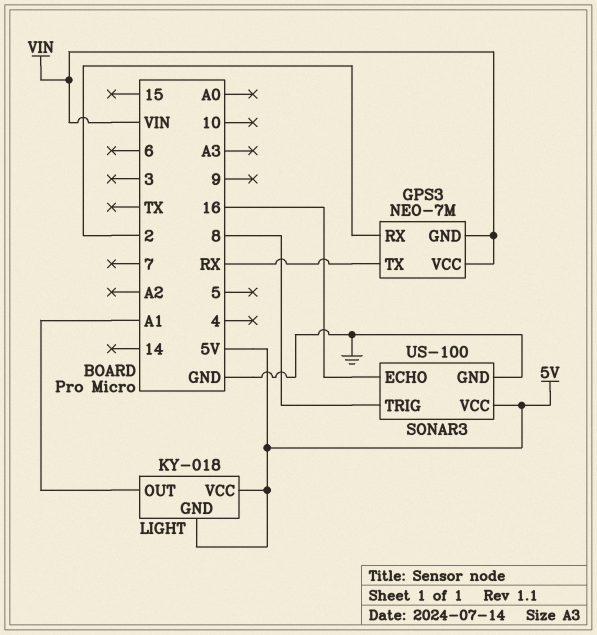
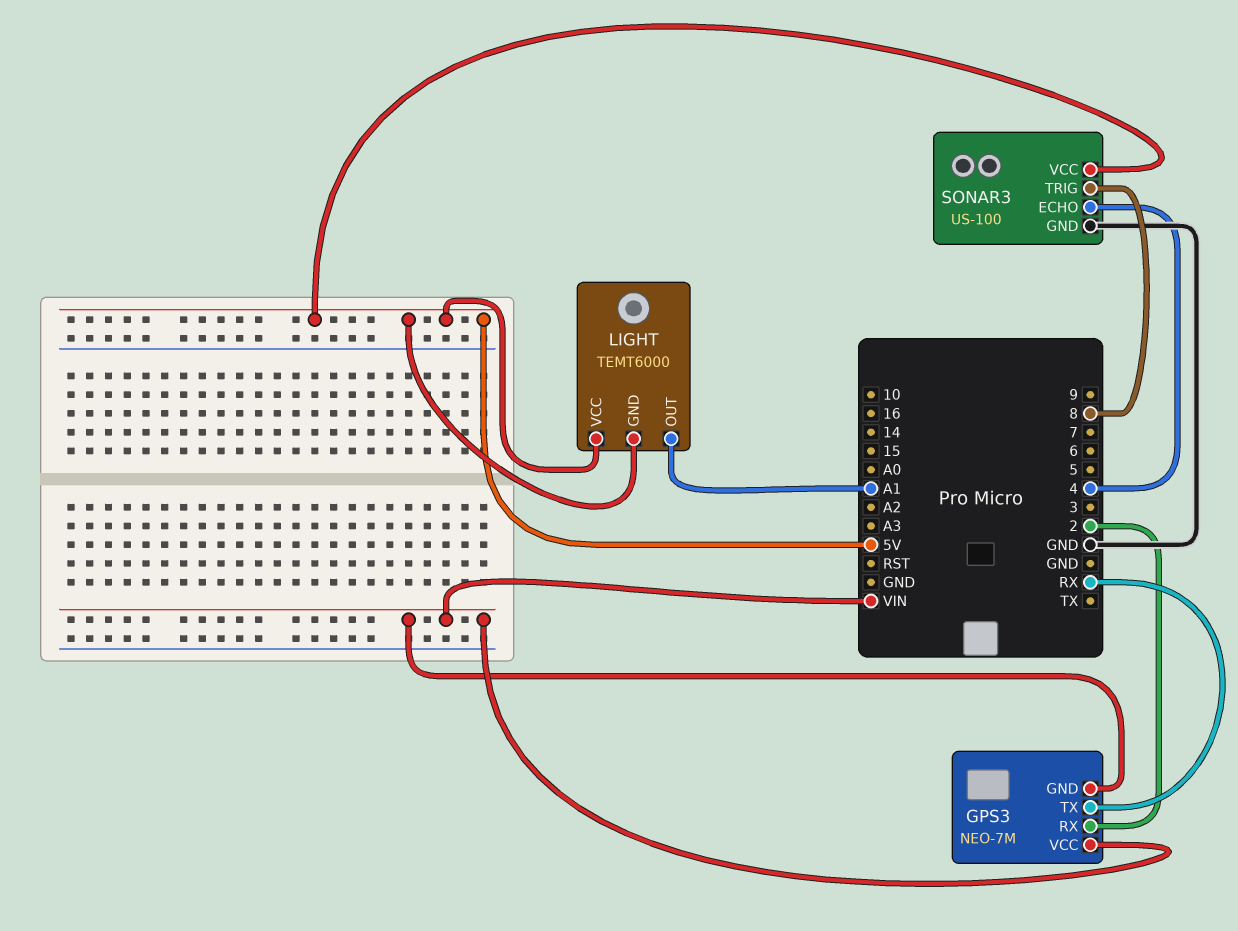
LIGHT: KY-018 -> TEMT6000
SONAR3 pin ECHO: 16 -> 4

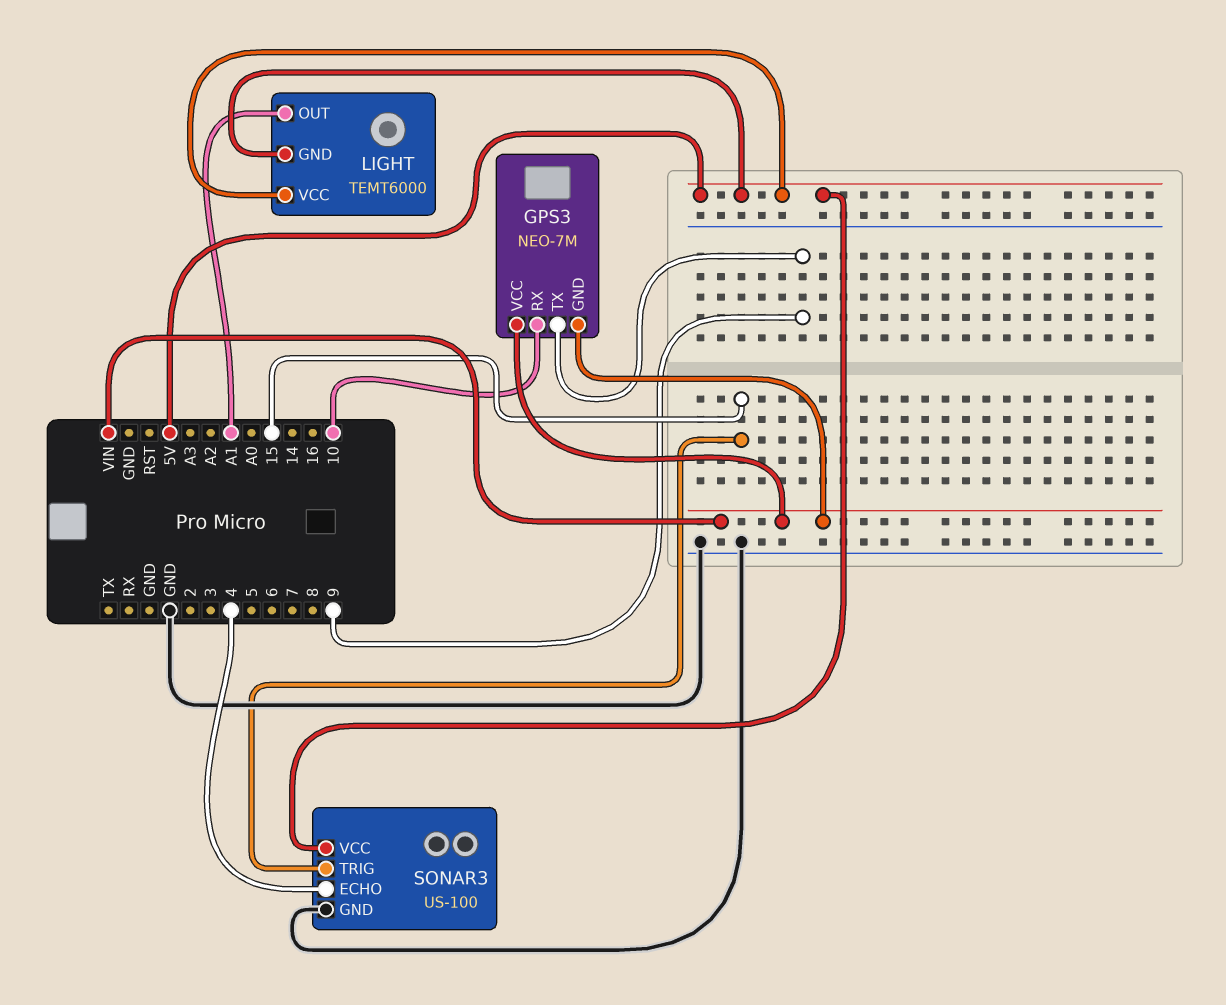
GPS3 pin RX: 2 -> 10
GPS3 pin TX: RX -> 9
SONAR3 pin TRIG: 8 -> 15

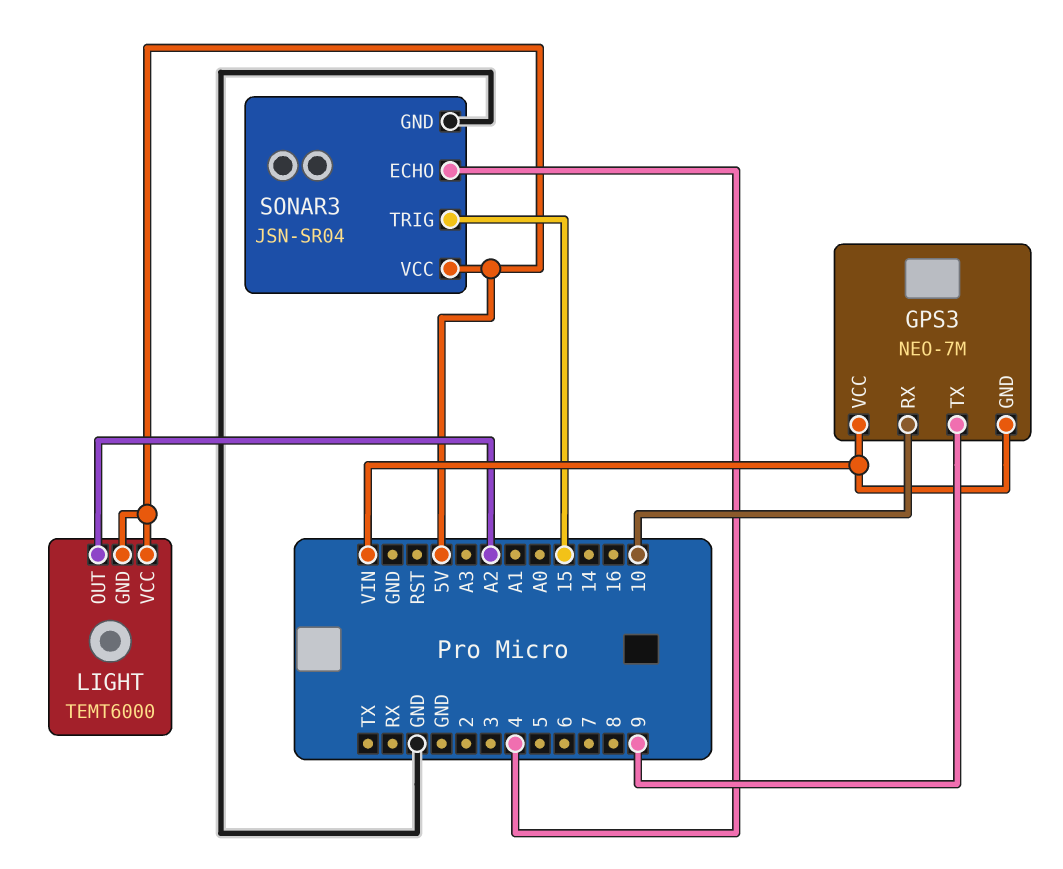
LIGHT pin OUT: A1 -> A2
SONAR3: US-100 -> JSN-SR04

